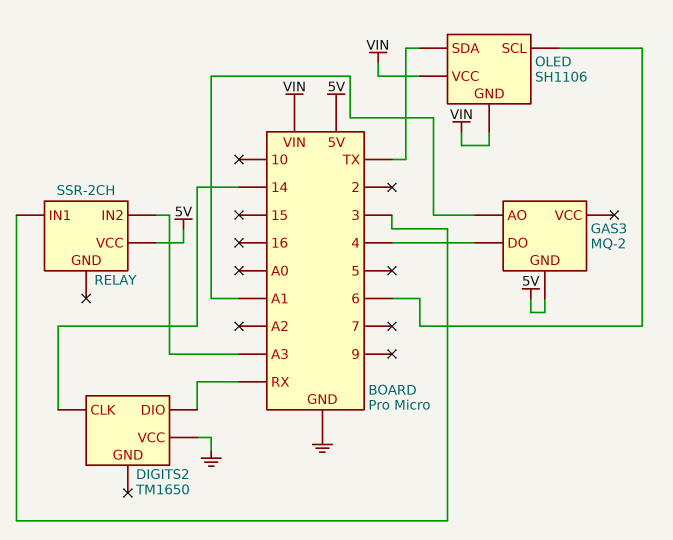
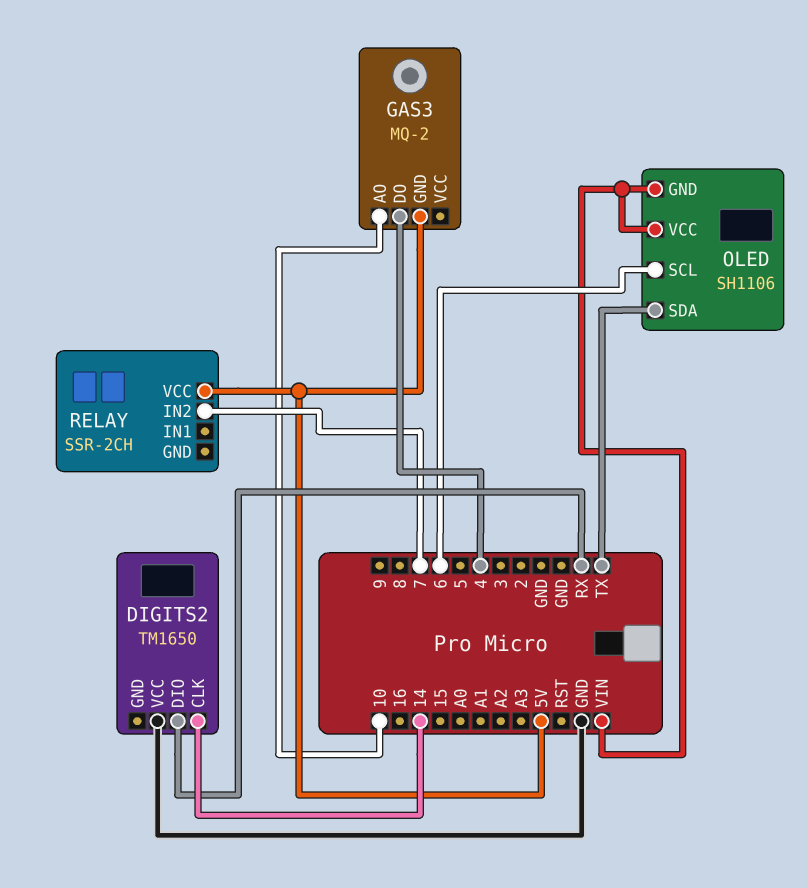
GAS3 pin AO: A1 -> 10
RELAY pin IN1: 3 -> none
RELAY pin IN2: A3 -> 7

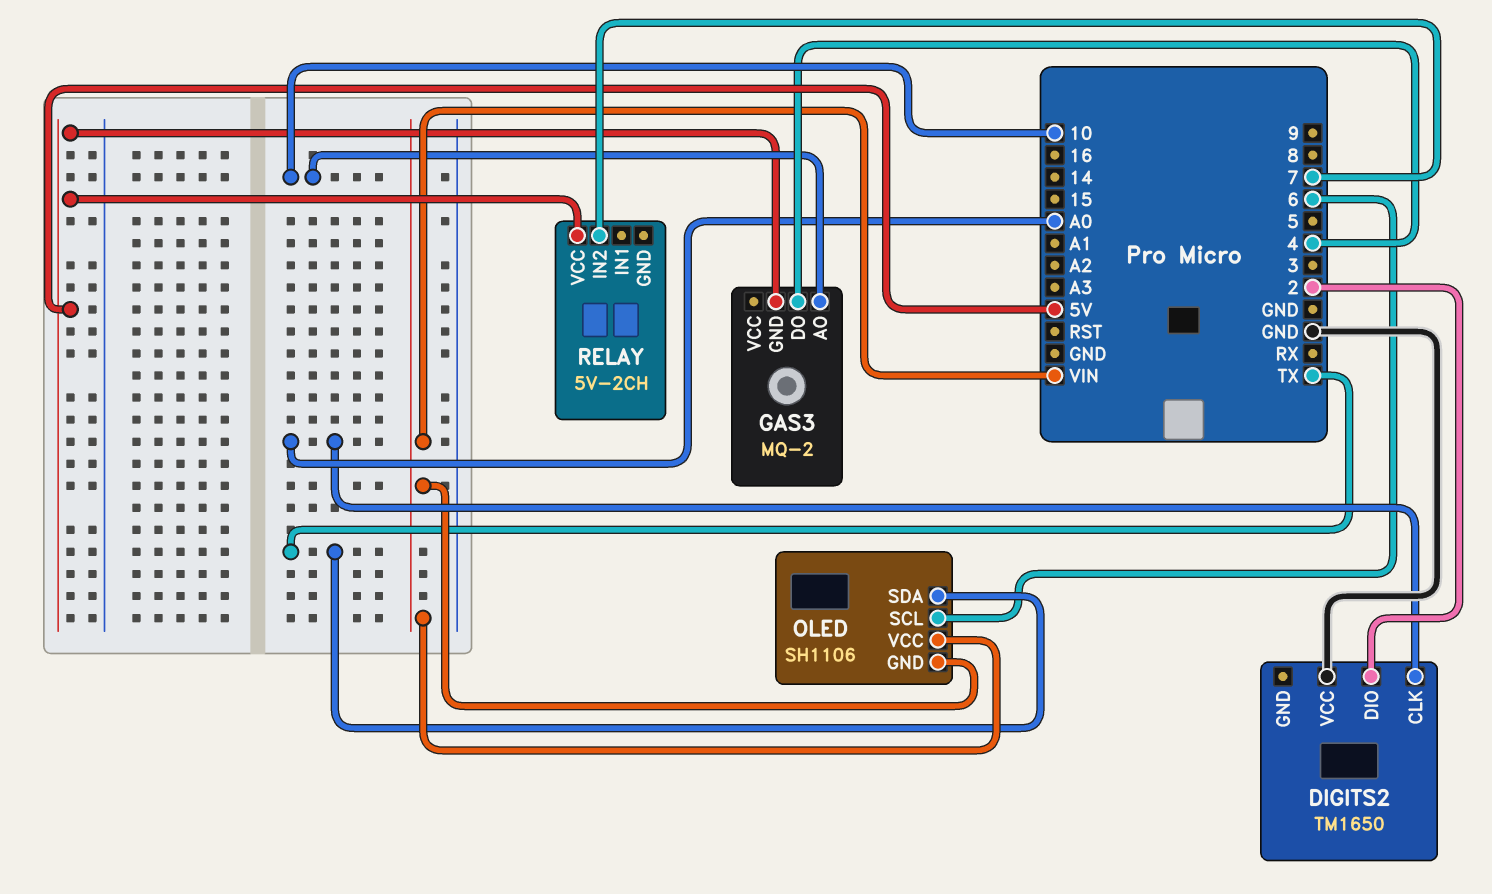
DIGITS2 pin CLK: 14 -> A0
DIGITS2 pin DIO: RX -> 2
RELAY: SSR-2CH -> 5V-2CH

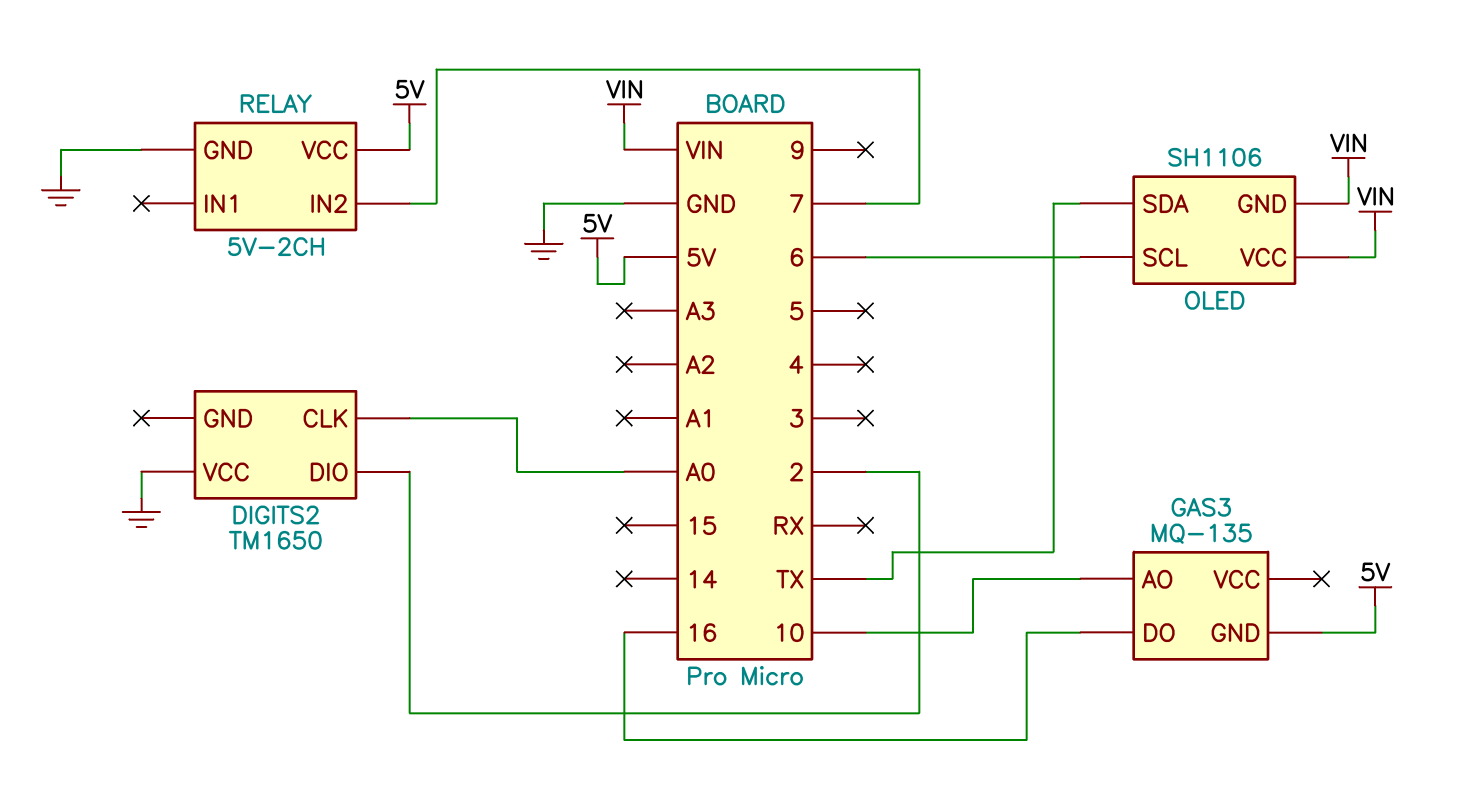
GAS3: MQ-2 -> MQ-135
GAS3 pin DO: 4 -> 16
RELAY pin GND: none -> GND

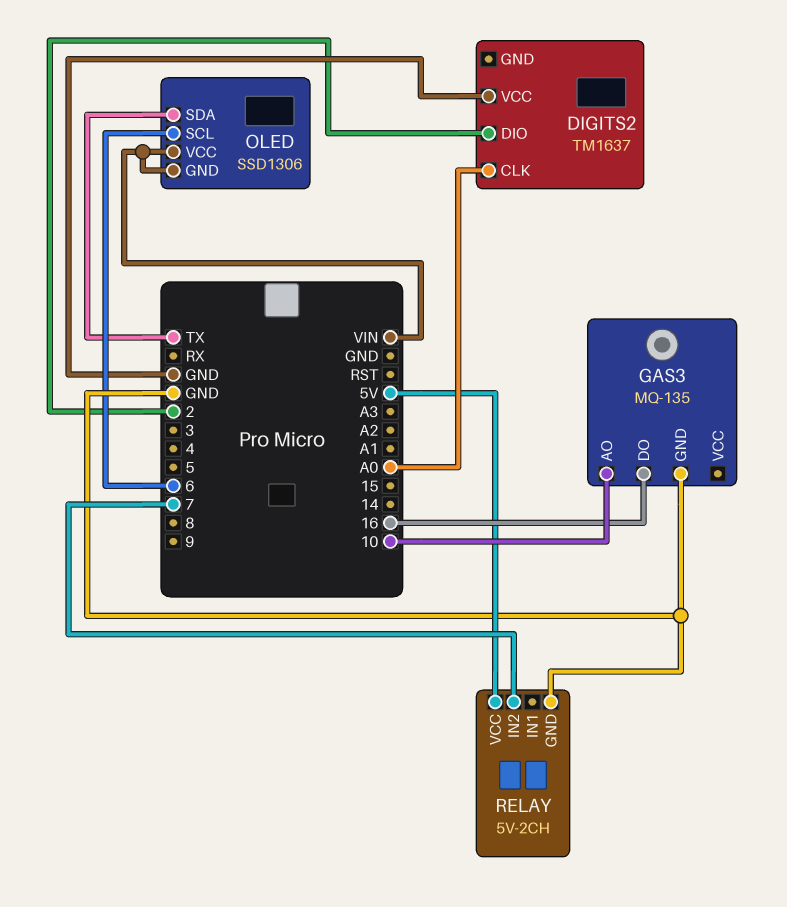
DIGITS2: TM1650 -> TM1637
GAS3 pin GND: 5V -> GND
OLED: SH1106 -> SSD1306

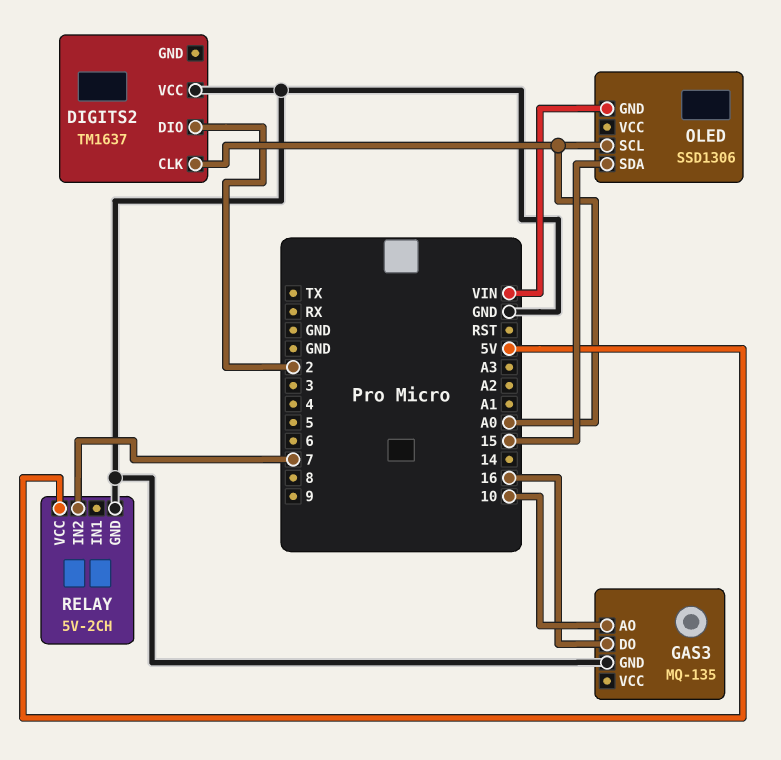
OLED pin SCL: 6 -> A0
OLED pin SDA: TX -> 15
OLED pin VCC: VIN -> none

